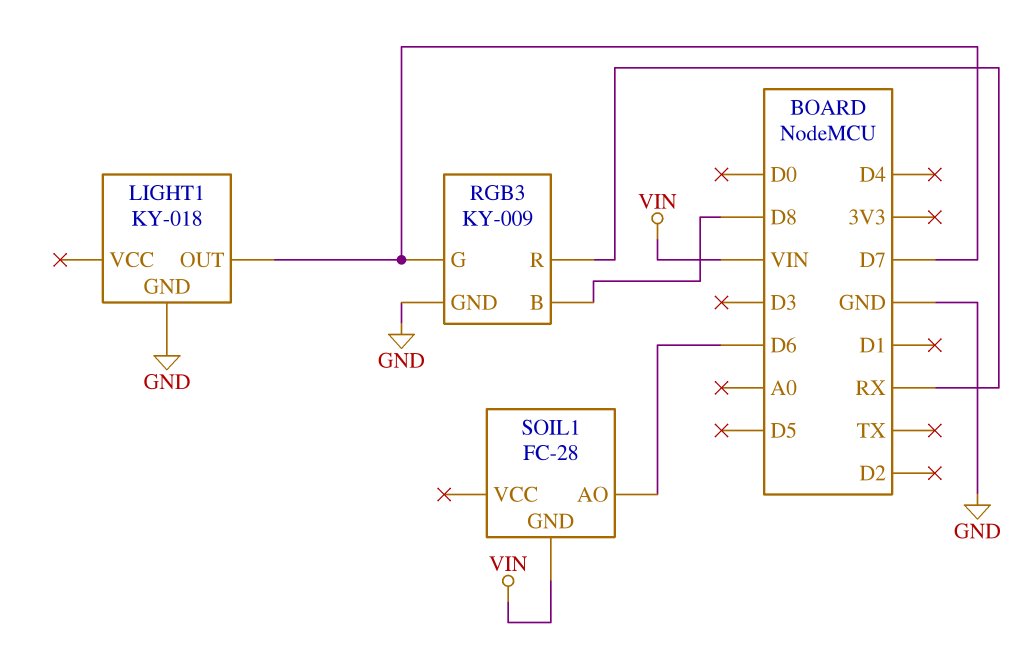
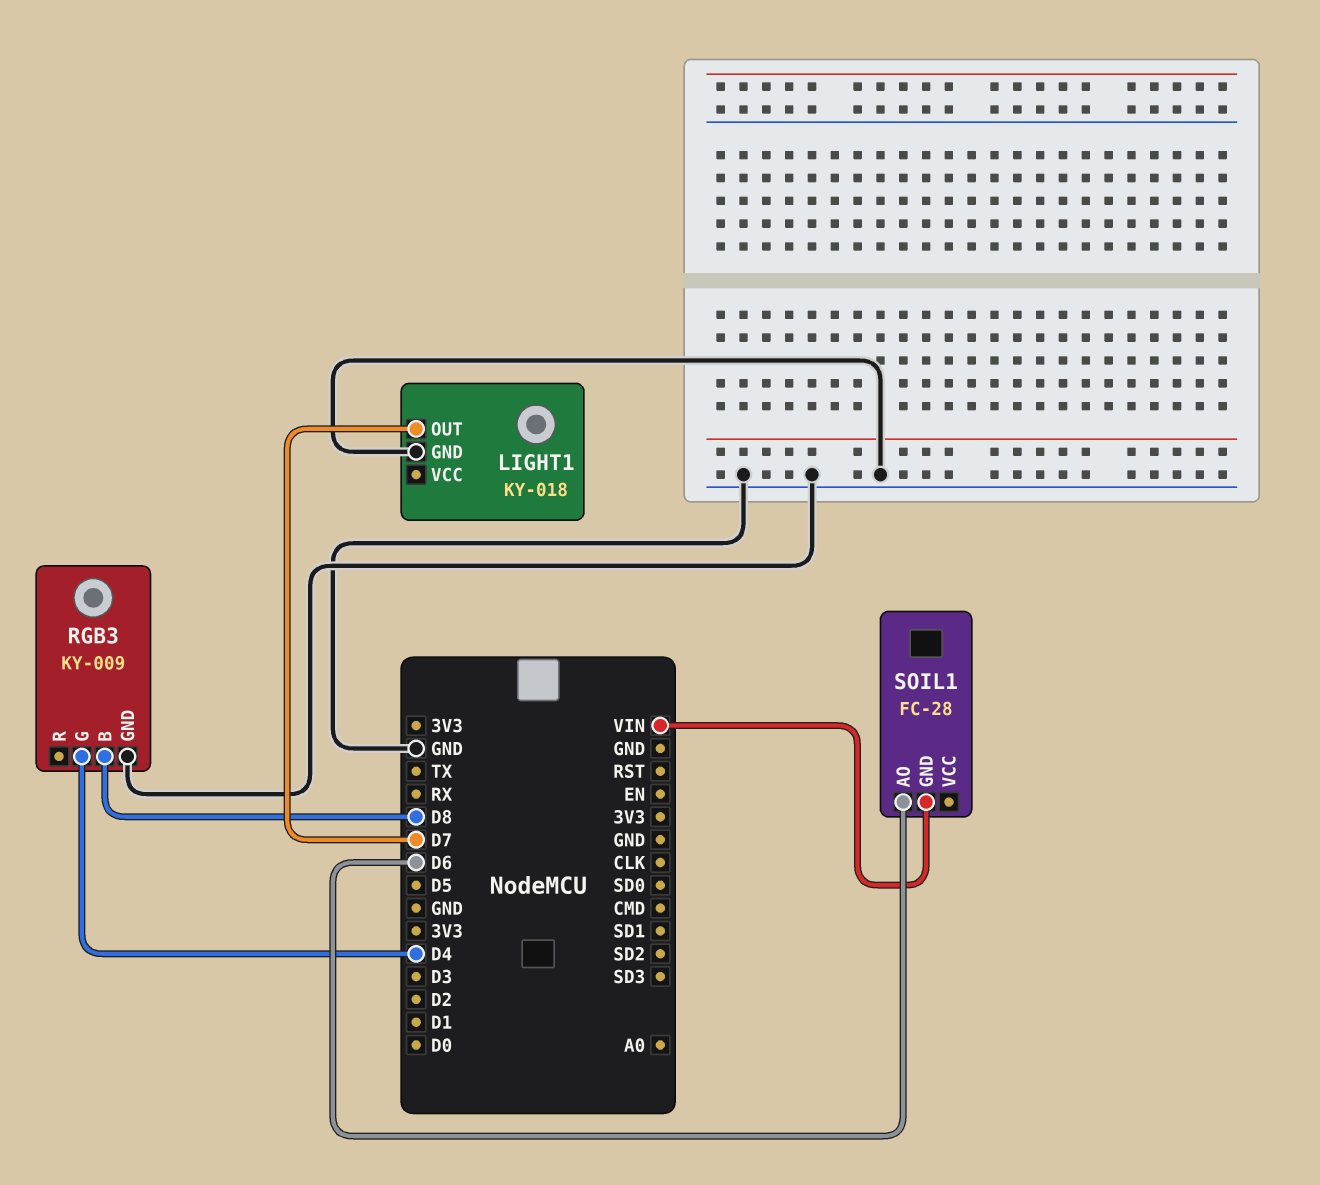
RGB3 pin G: D7 -> D4
RGB3 pin R: RX -> none

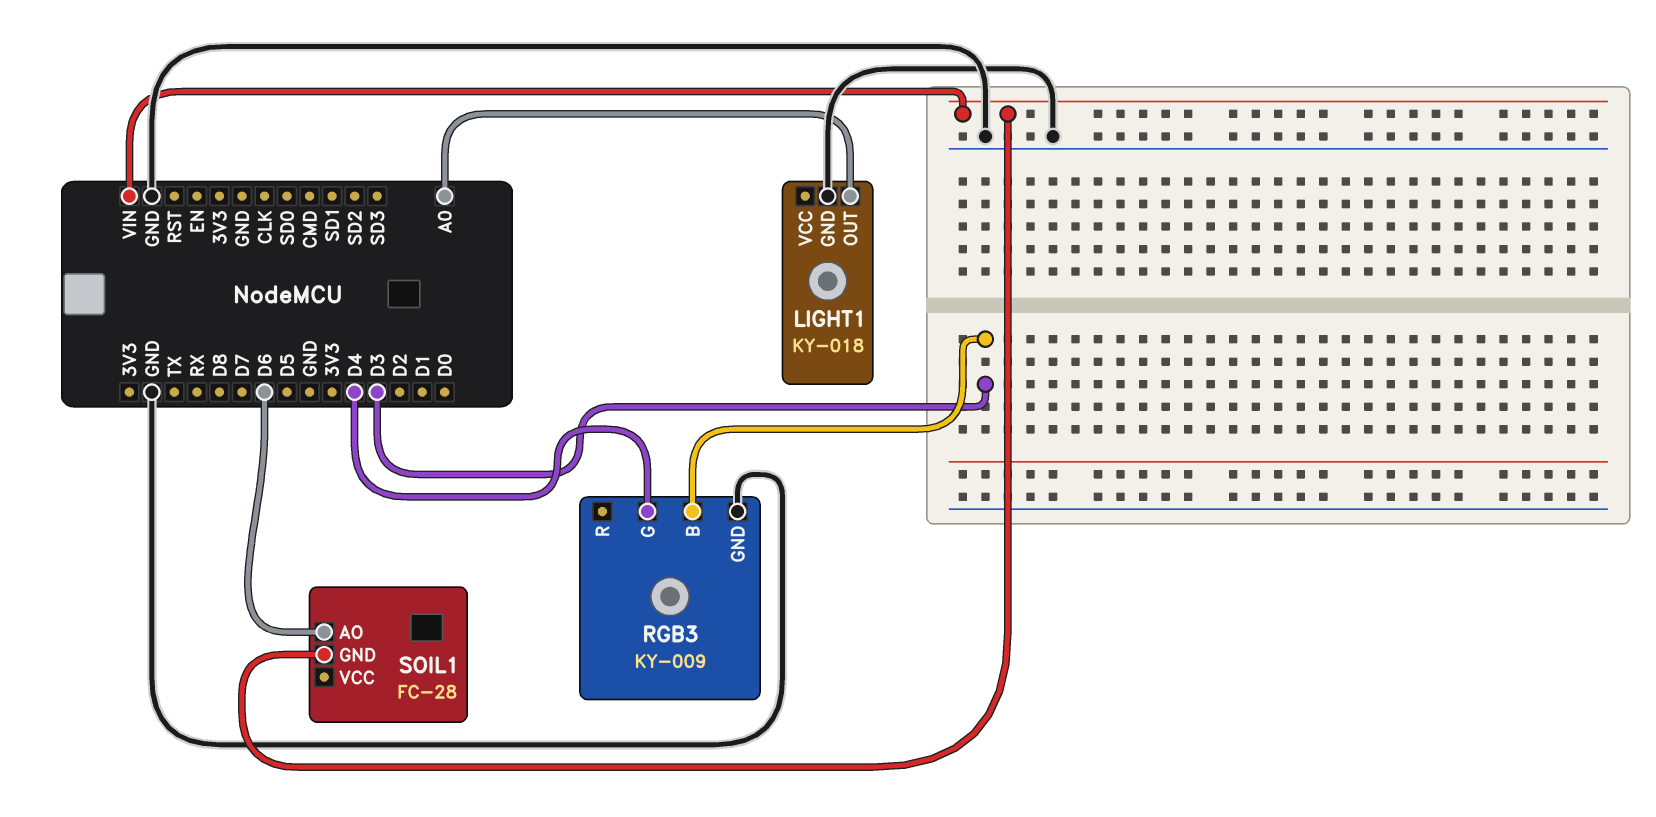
LIGHT1 pin OUT: D7 -> A0
RGB3 pin B: D8 -> D3

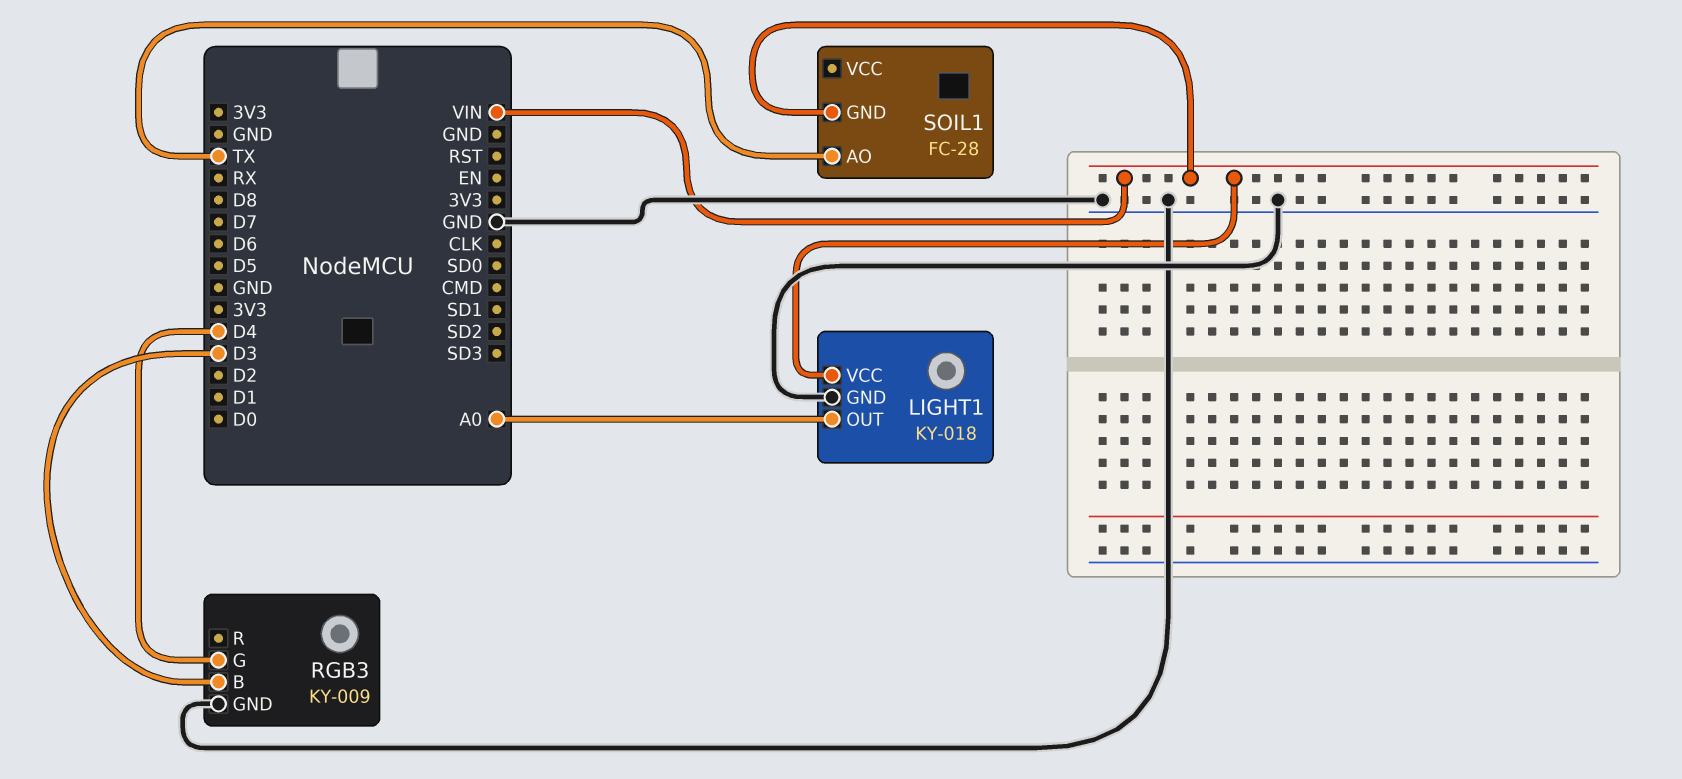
LIGHT1 pin VCC: none -> VIN
SOIL1 pin AO: D6 -> TX

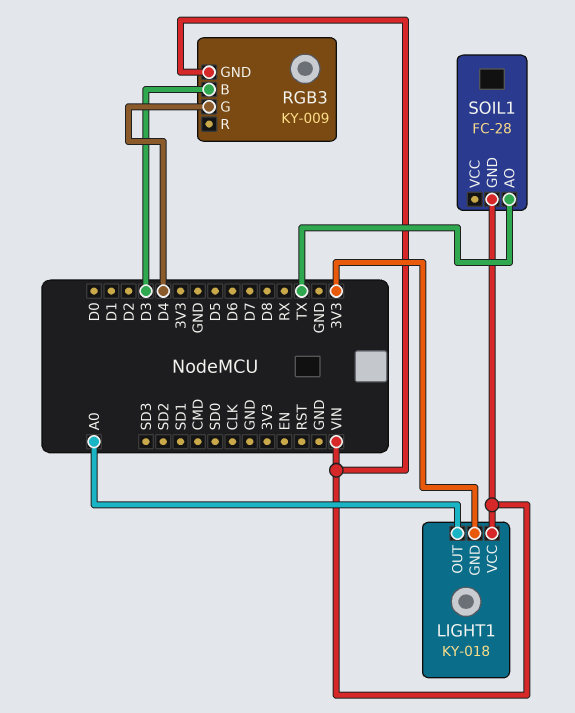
LIGHT1 pin GND: GND -> 3V3
RGB3 pin GND: GND -> VIN

